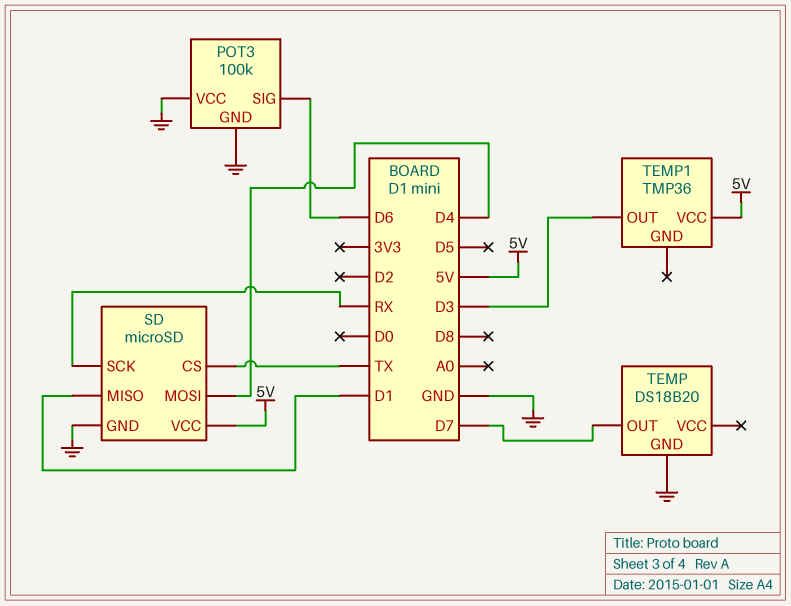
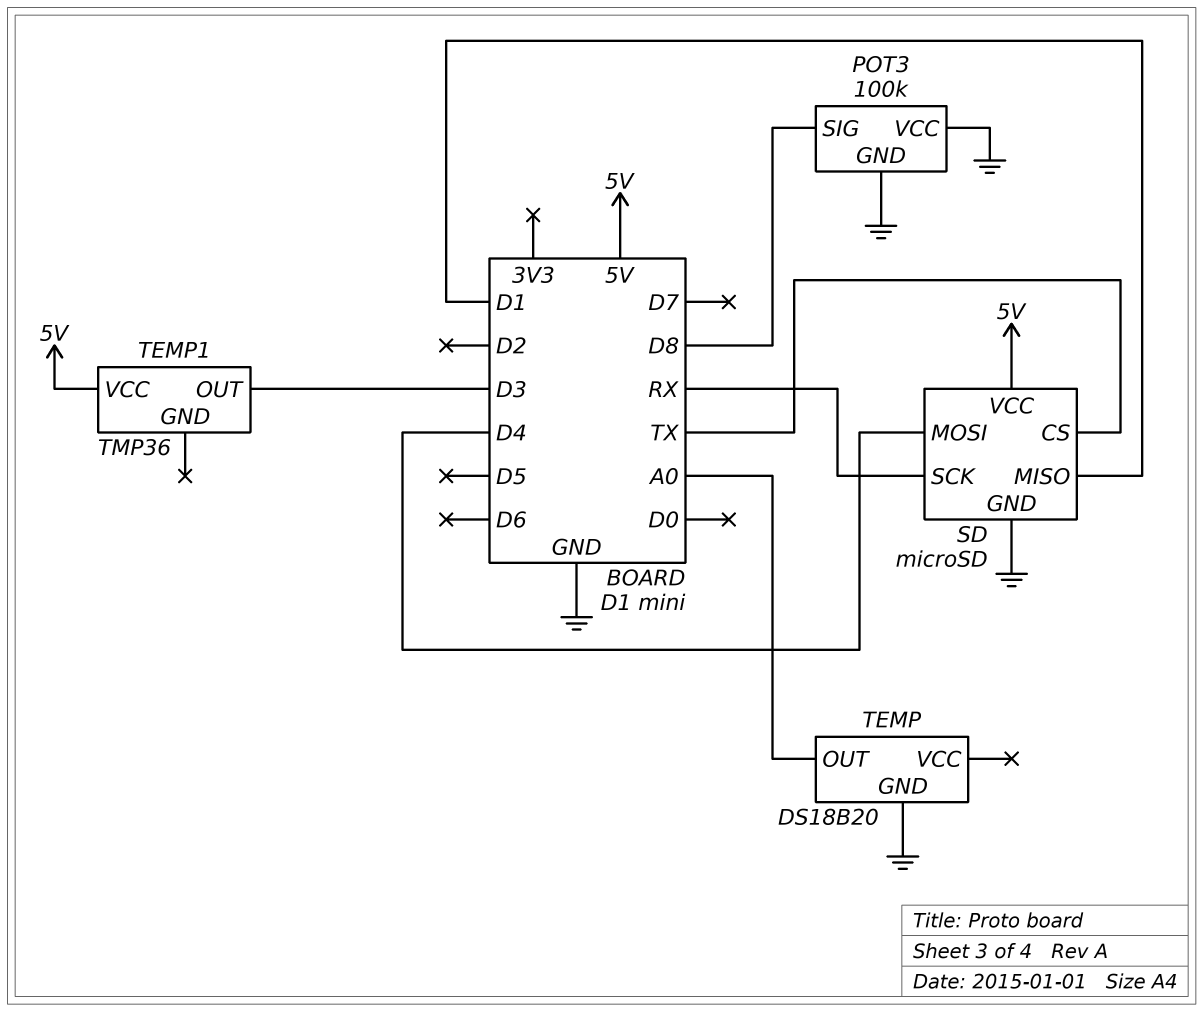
POT3 pin SIG: D6 -> D8
TEMP pin OUT: D7 -> A0

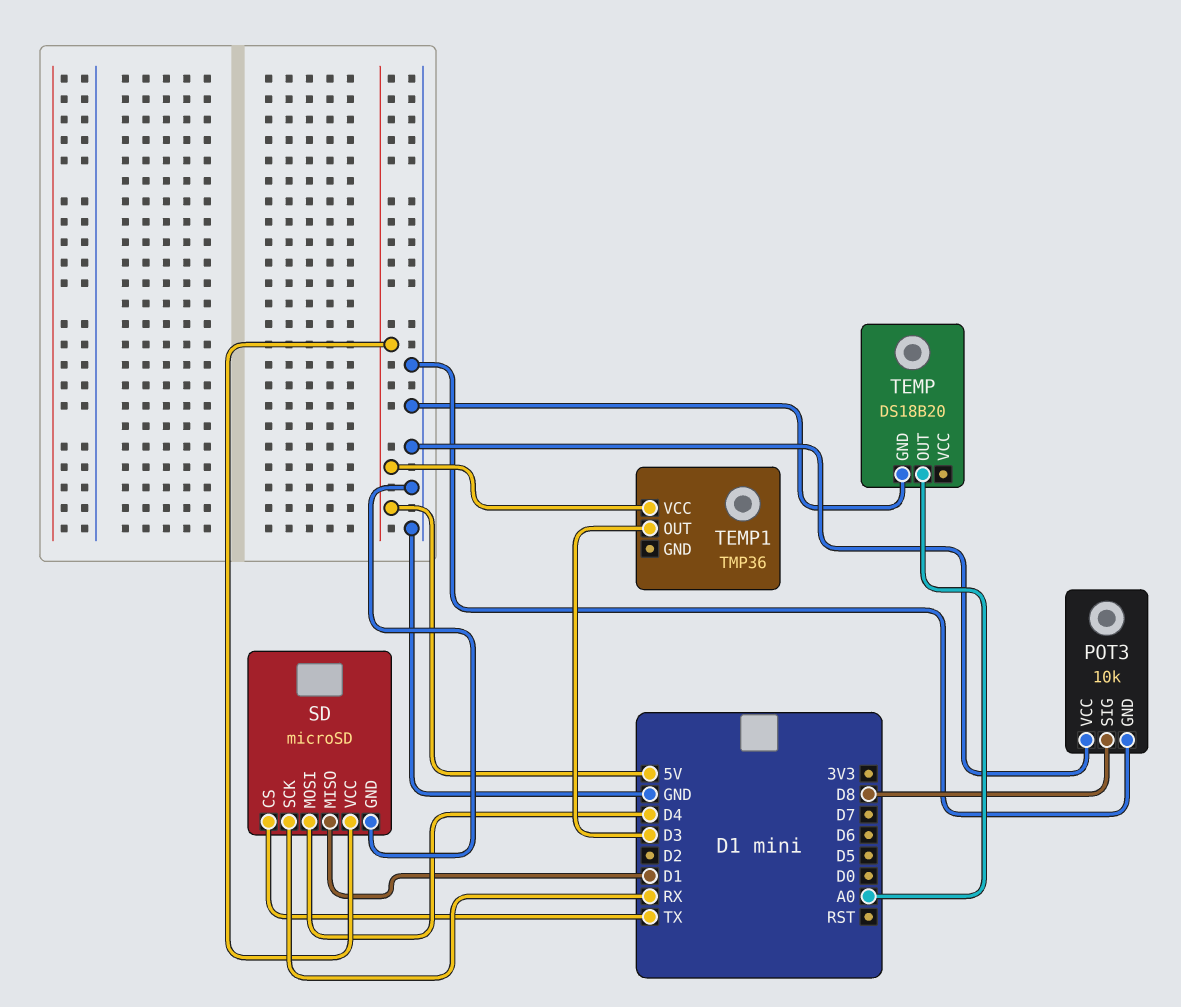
POT3: 100k -> 10k

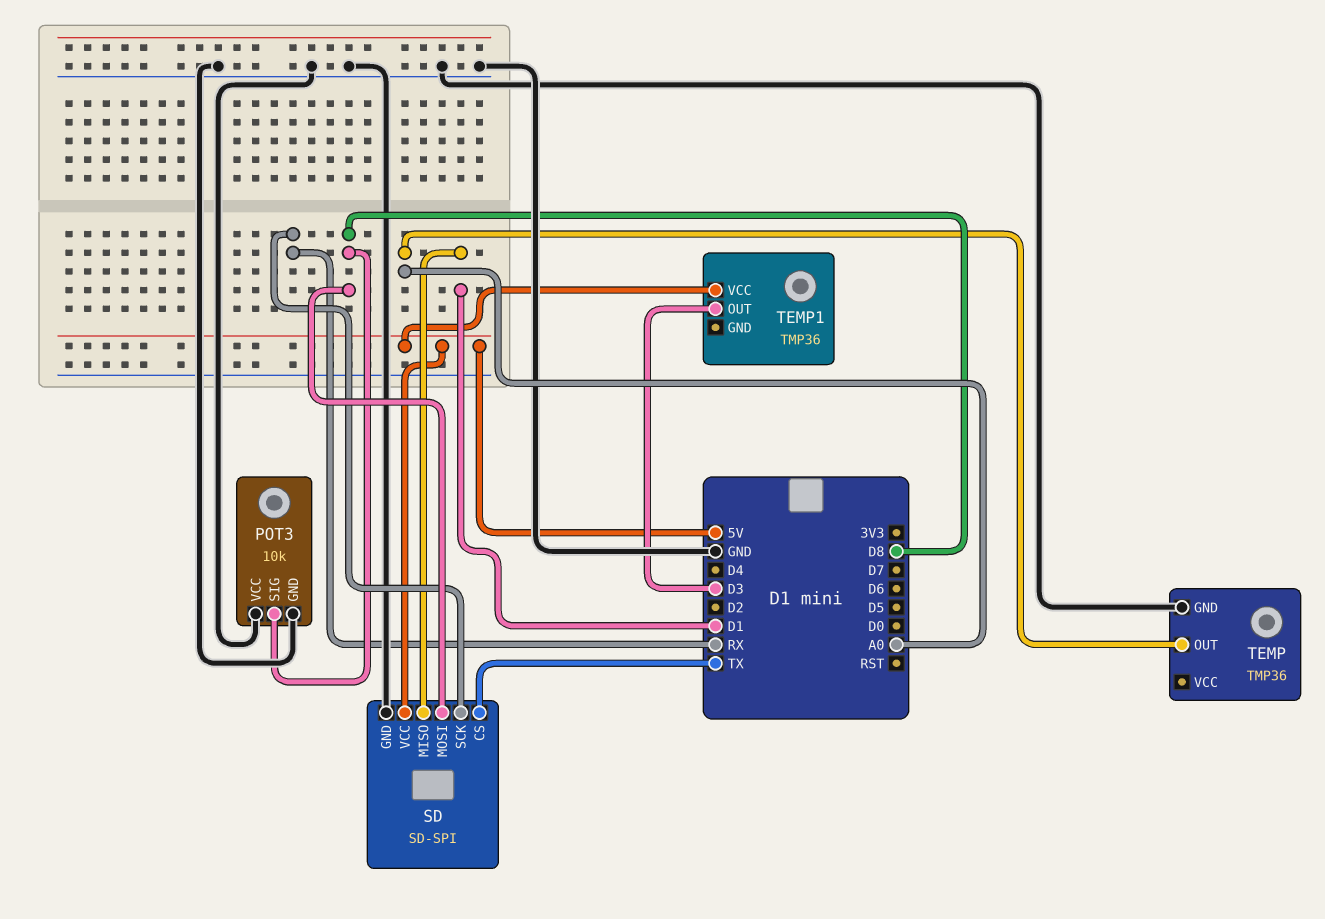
SD: microSD -> SD-SPI
SD pin MOSI: D4 -> D8
TEMP: DS18B20 -> TMP36

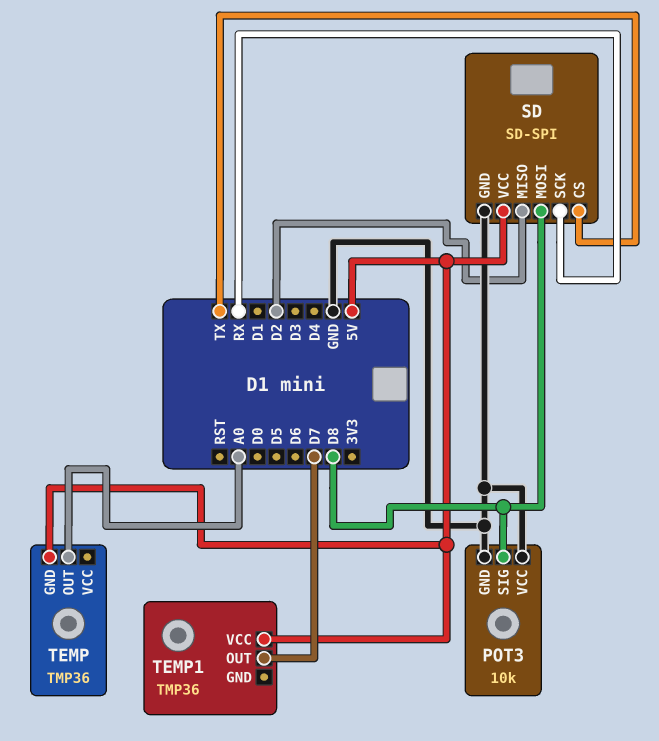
SD pin MISO: D1 -> D2
TEMP pin GND: GND -> 5V
TEMP1 pin OUT: D3 -> D7

